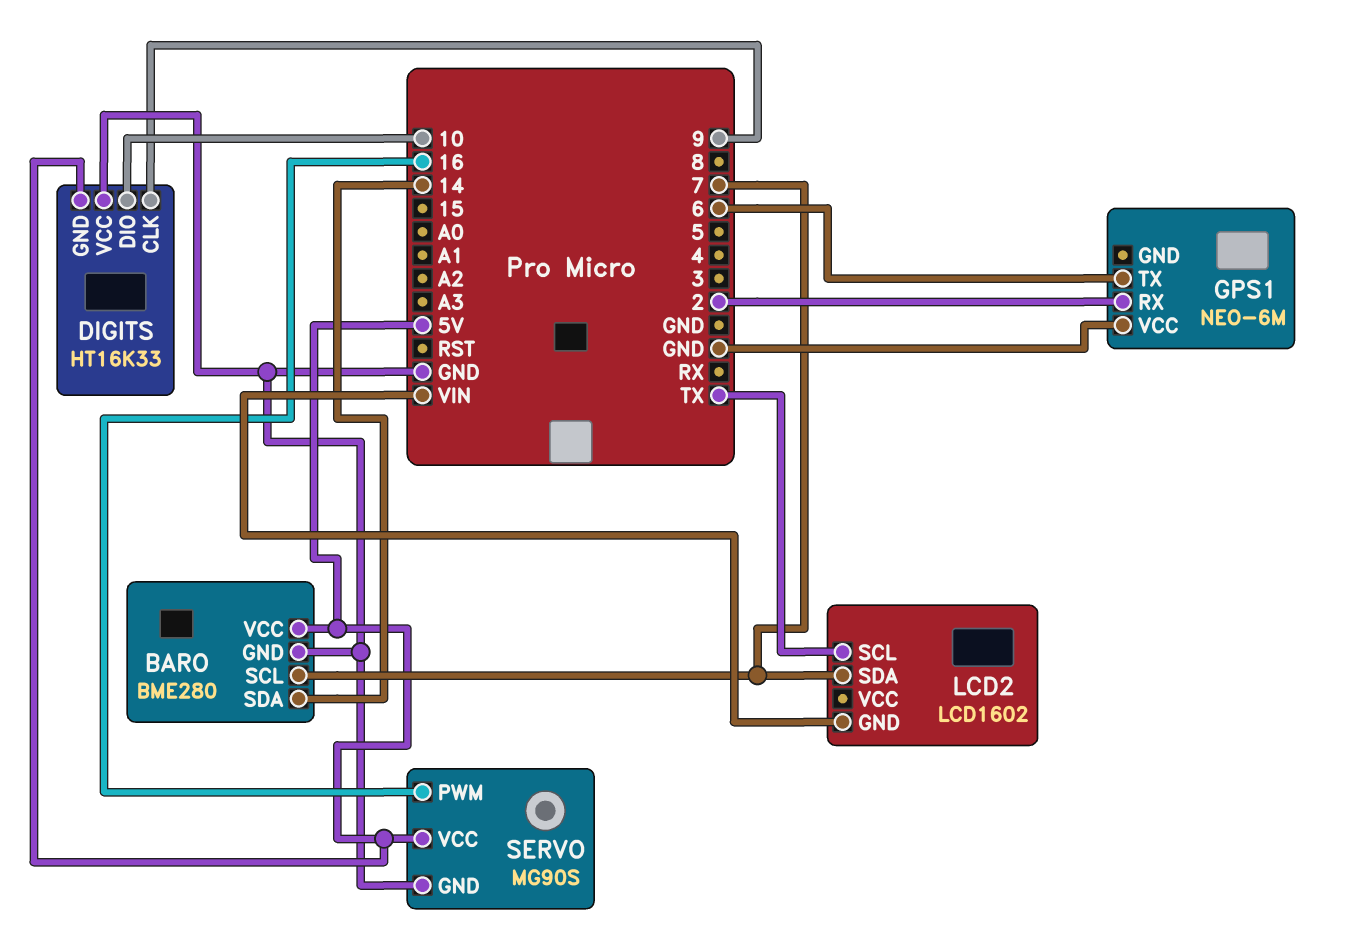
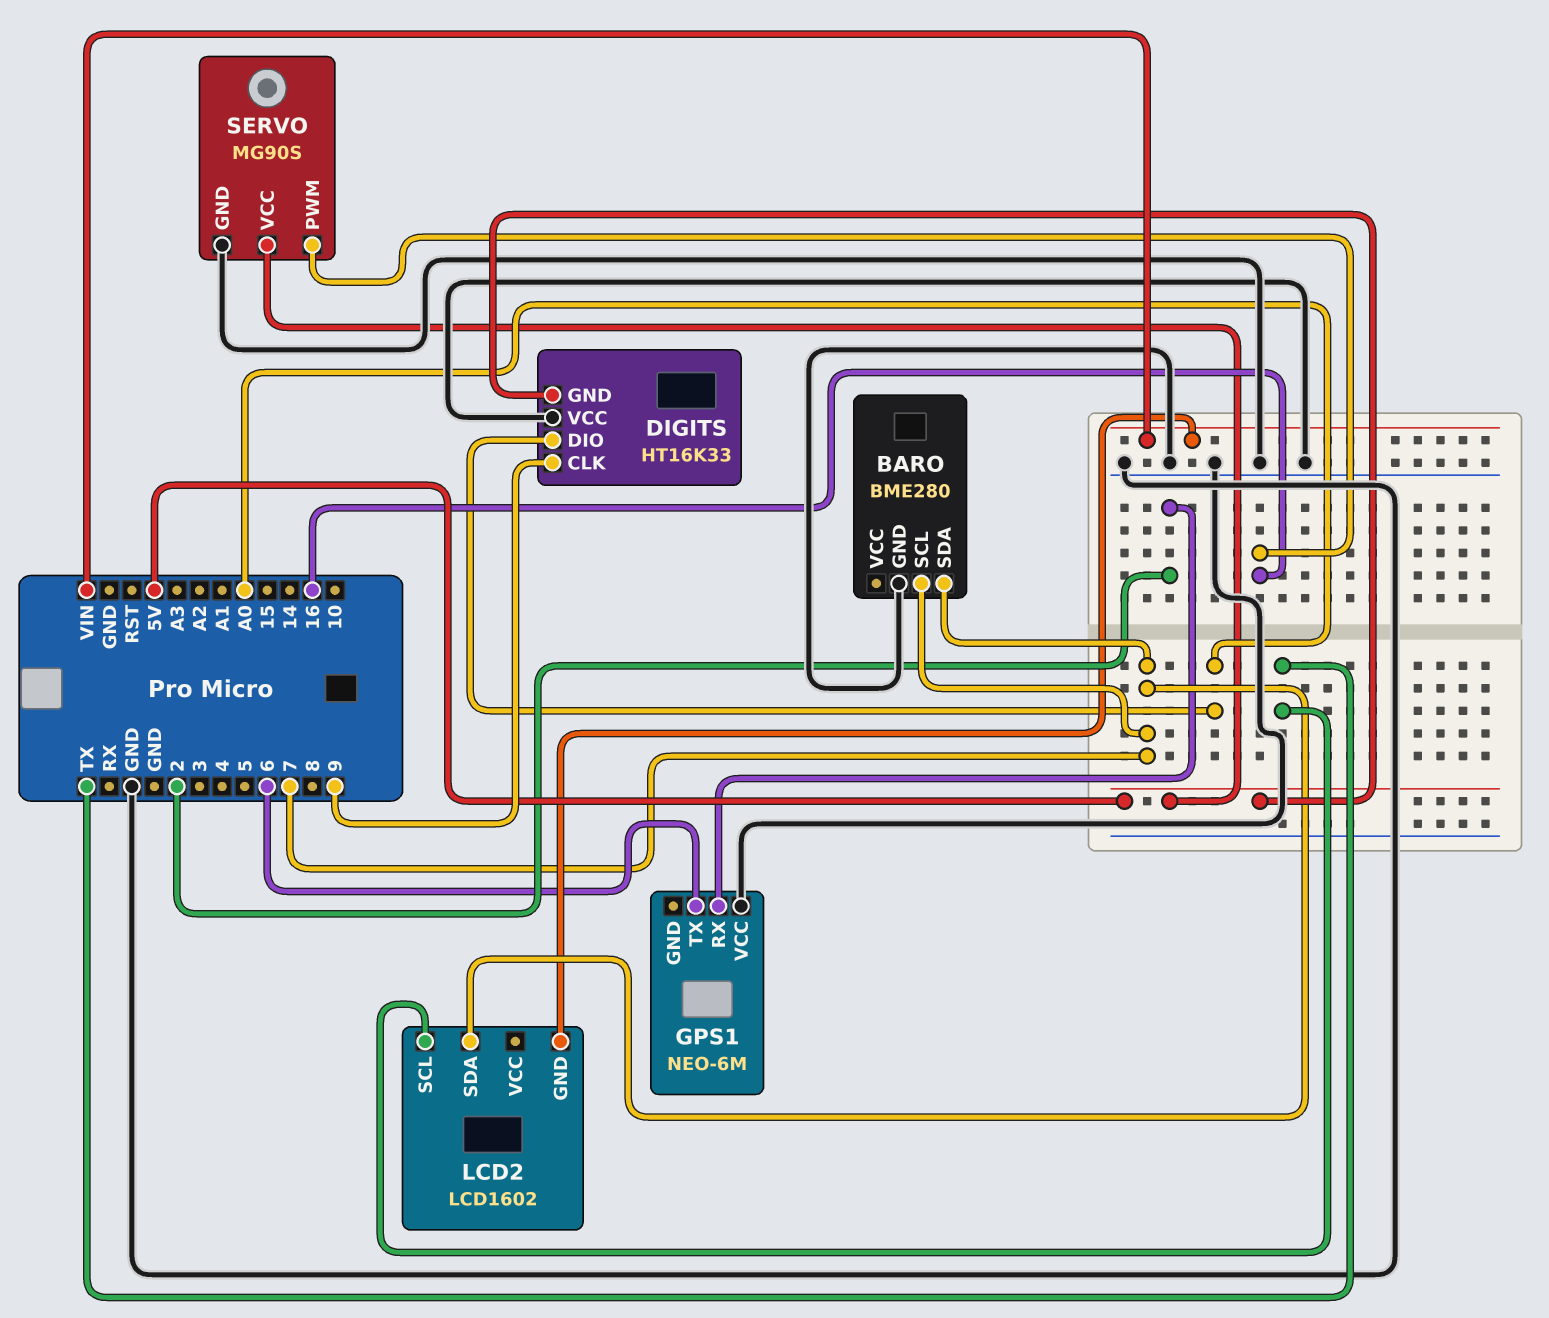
BARO pin SDA: 14 -> 7
BARO pin VCC: 5V -> none
DIGITS pin DIO: 10 -> A0

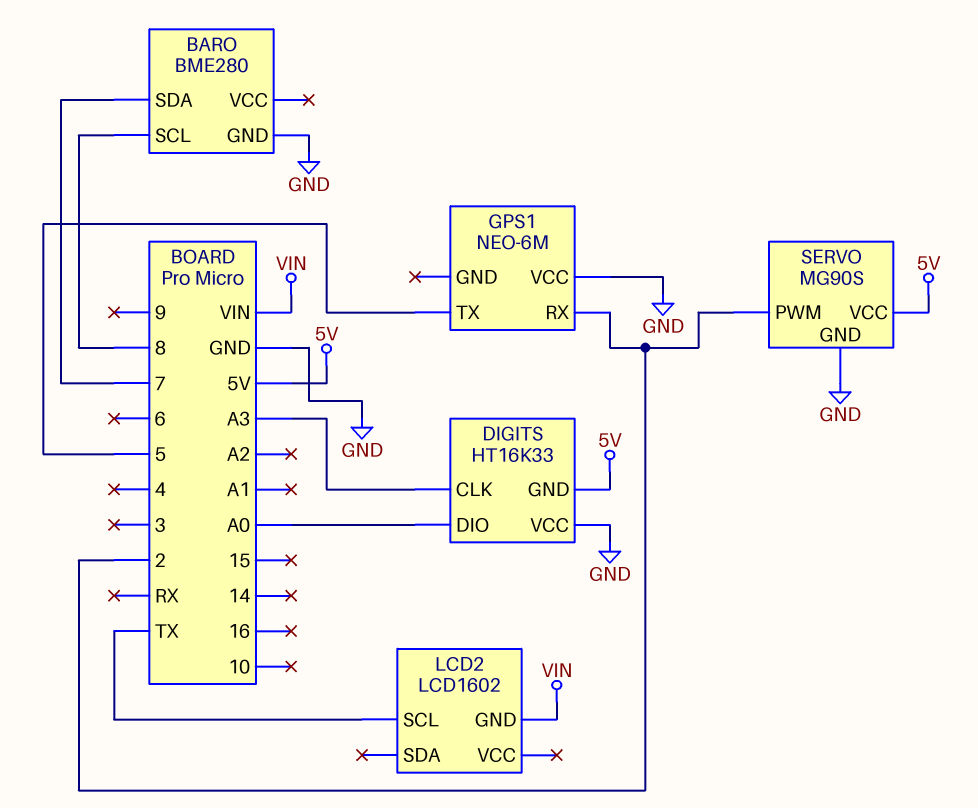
BARO pin SCL: 7 -> 8
DIGITS pin CLK: 9 -> A3
GPS1 pin TX: 6 -> 5
LCD2 pin SDA: 7 -> none
SERVO pin PWM: 16 -> 2

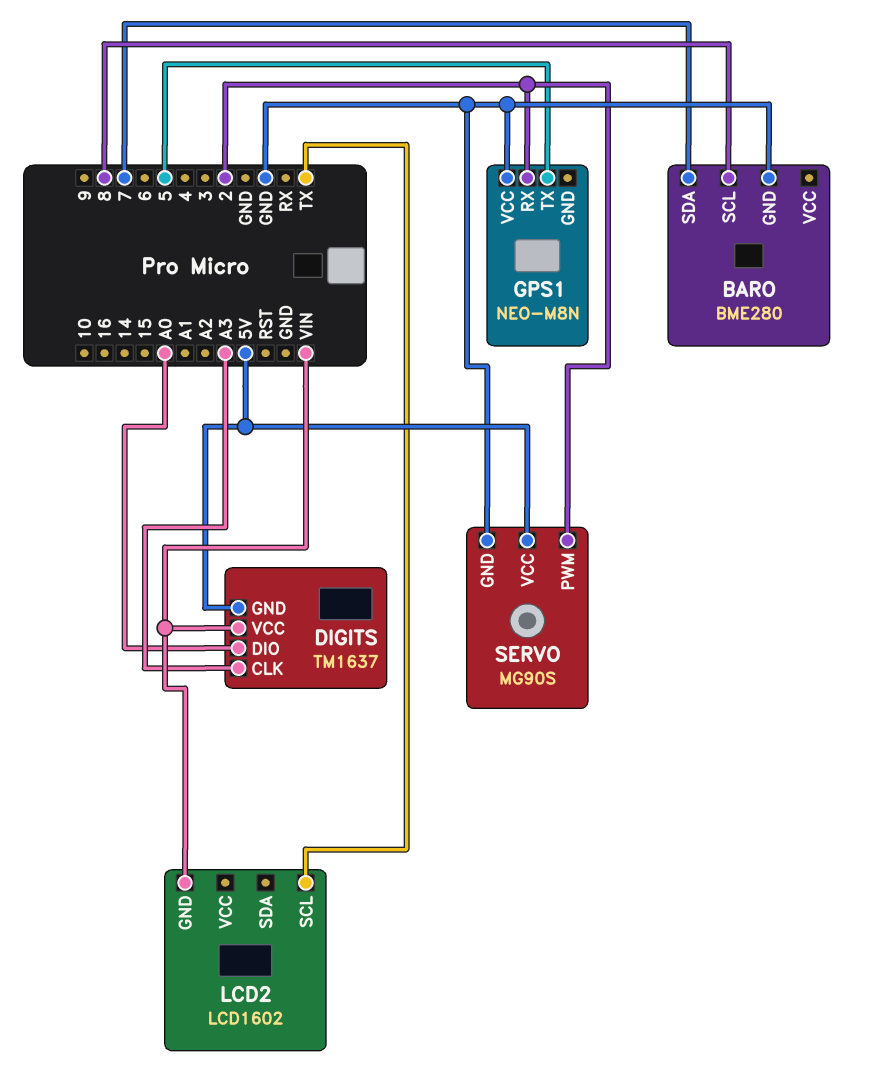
DIGITS: HT16K33 -> TM1637
DIGITS pin VCC: GND -> VIN
GPS1: NEO-6M -> NEO-M8N

